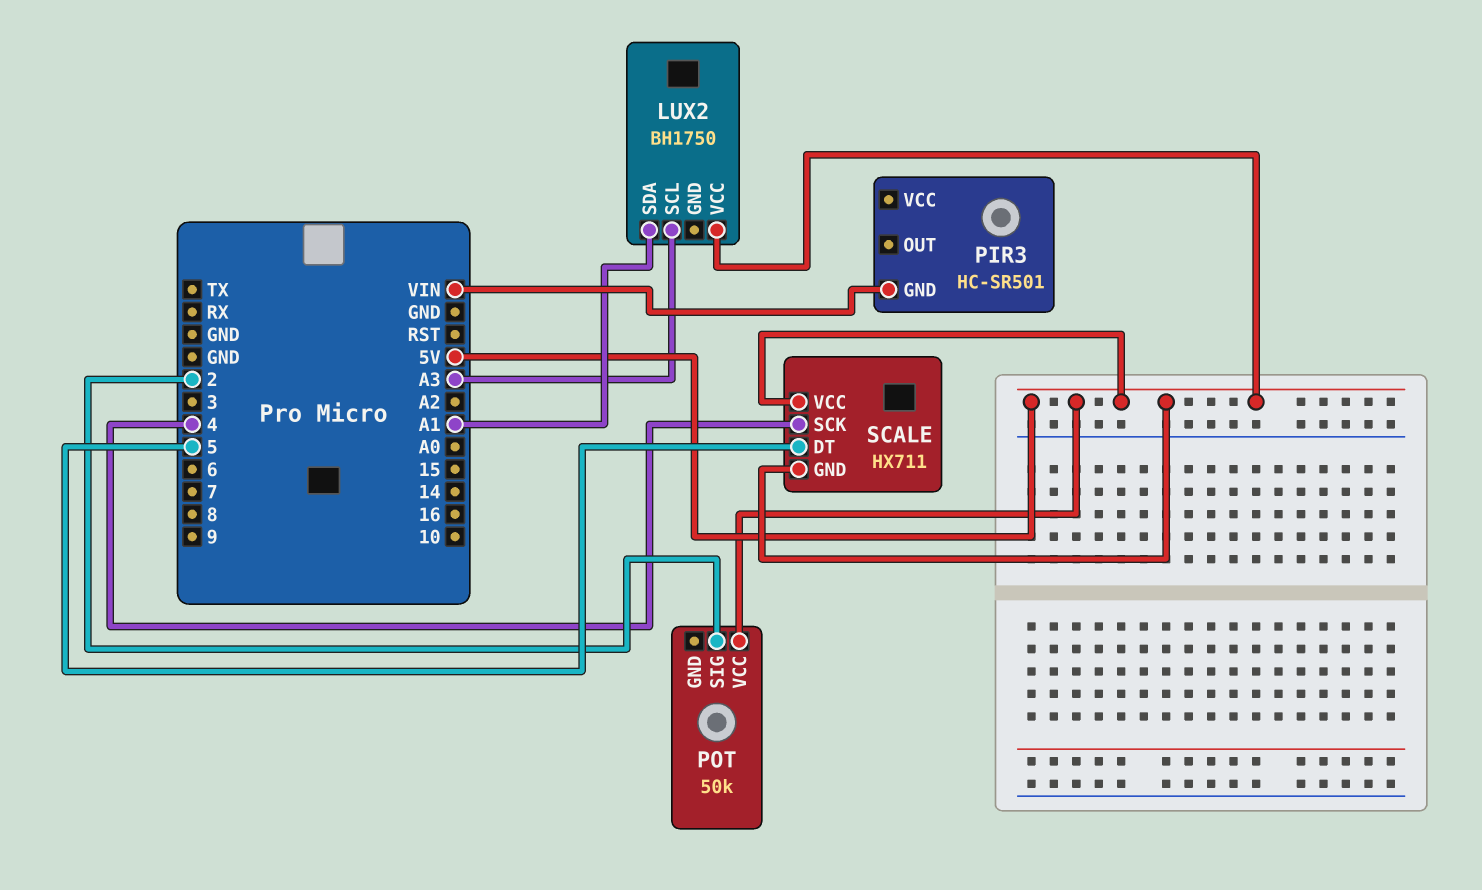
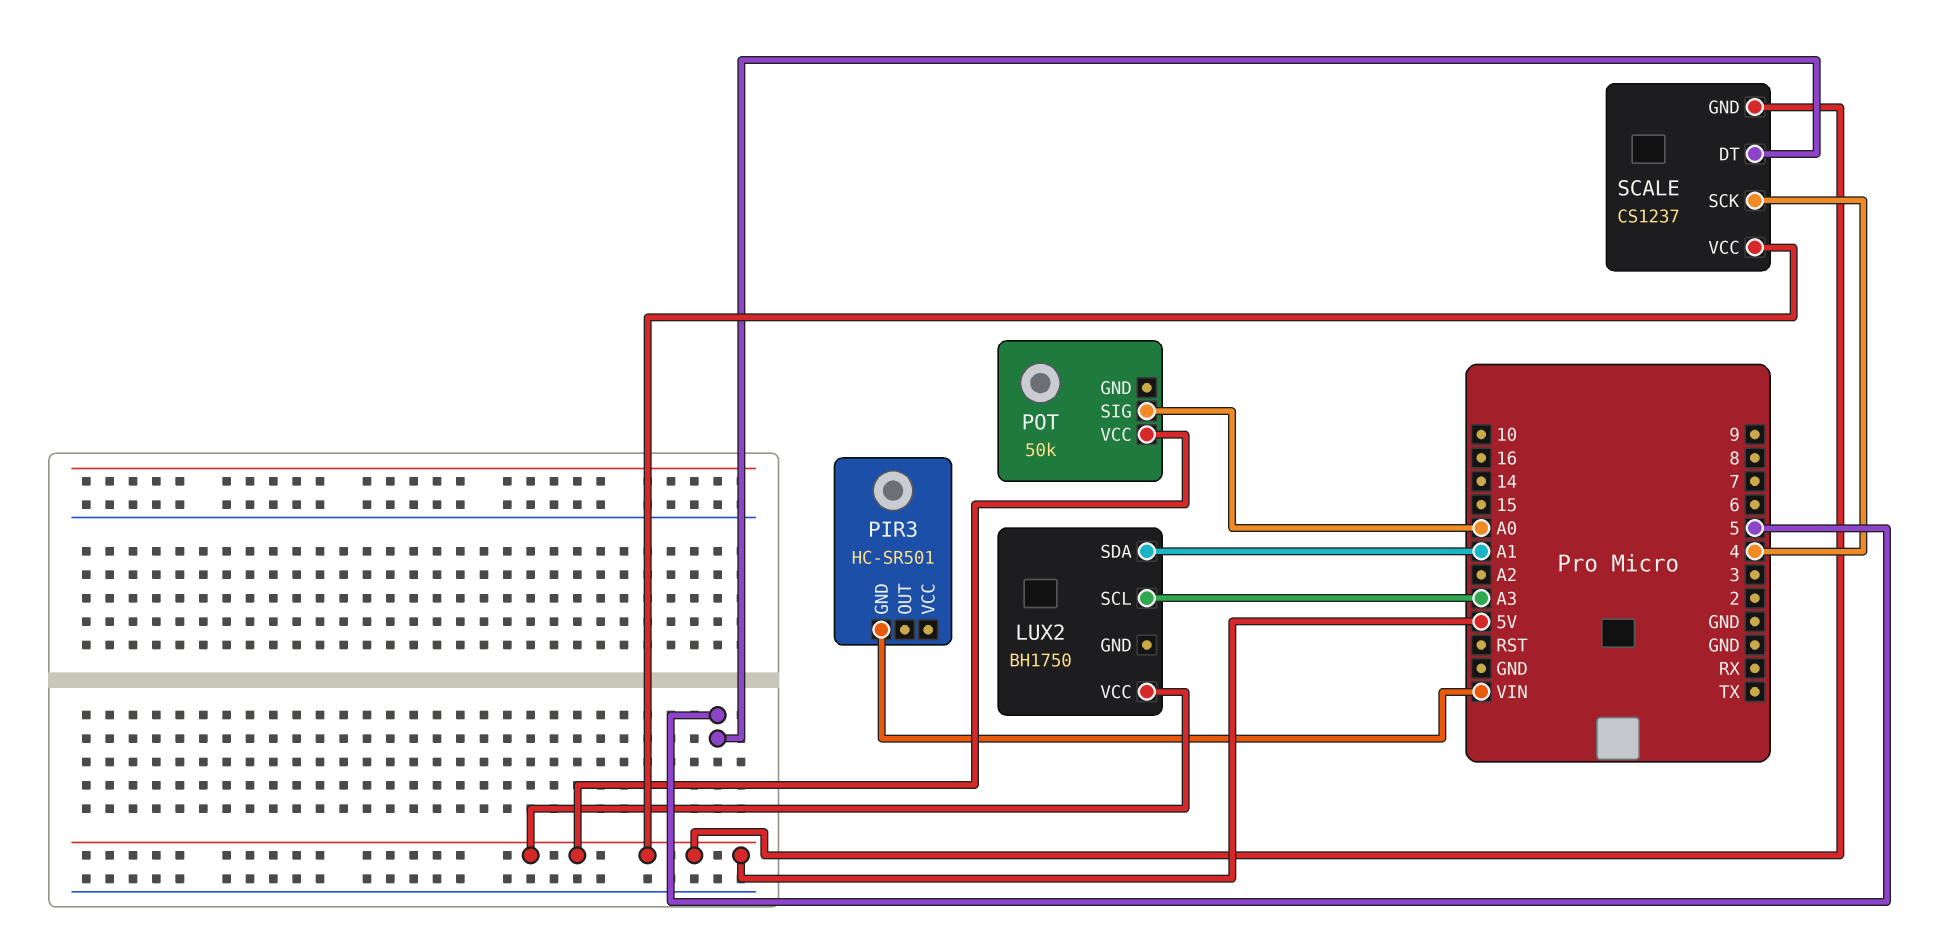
POT pin SIG: 2 -> A0
SCALE: HX711 -> CS1237

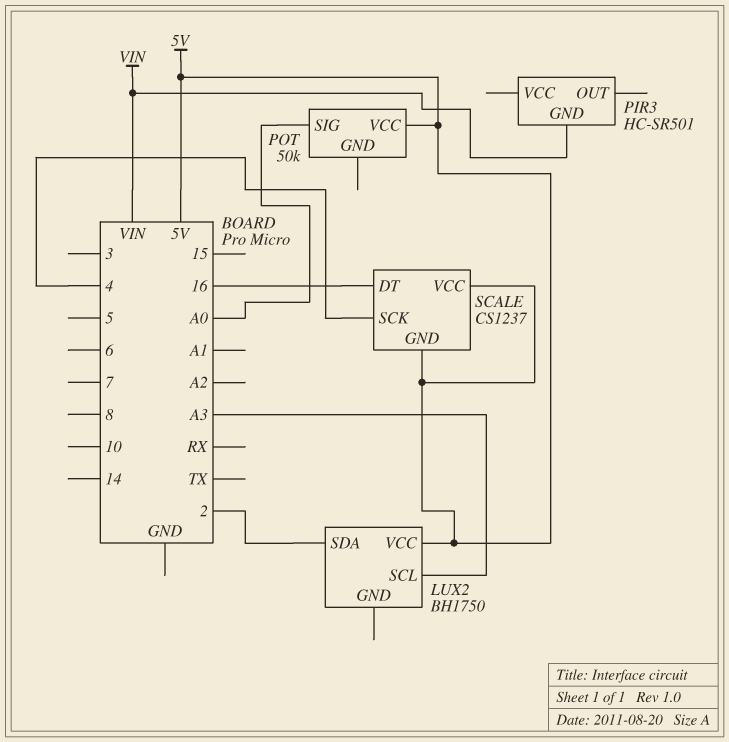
LUX2 pin SDA: A1 -> 2
SCALE pin DT: 5 -> 16

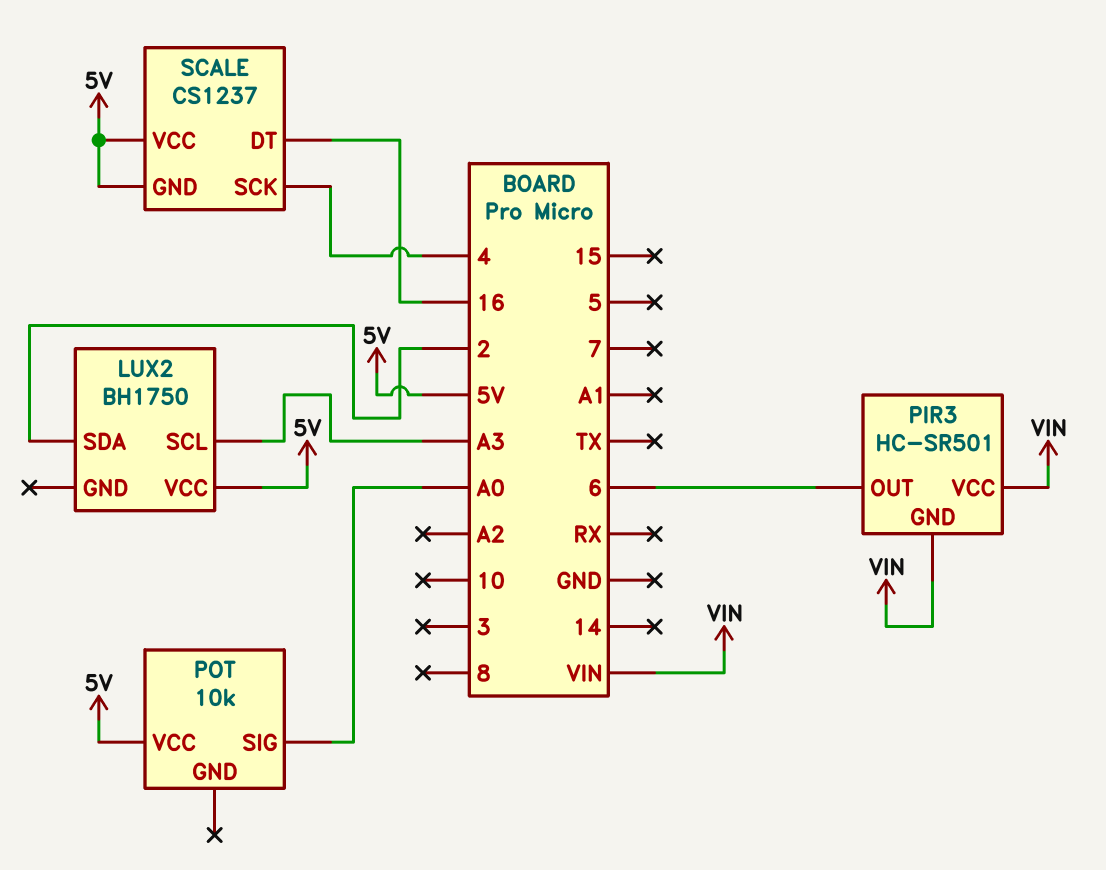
PIR3 pin OUT: none -> 6
PIR3 pin VCC: none -> VIN
POT: 50k -> 10k

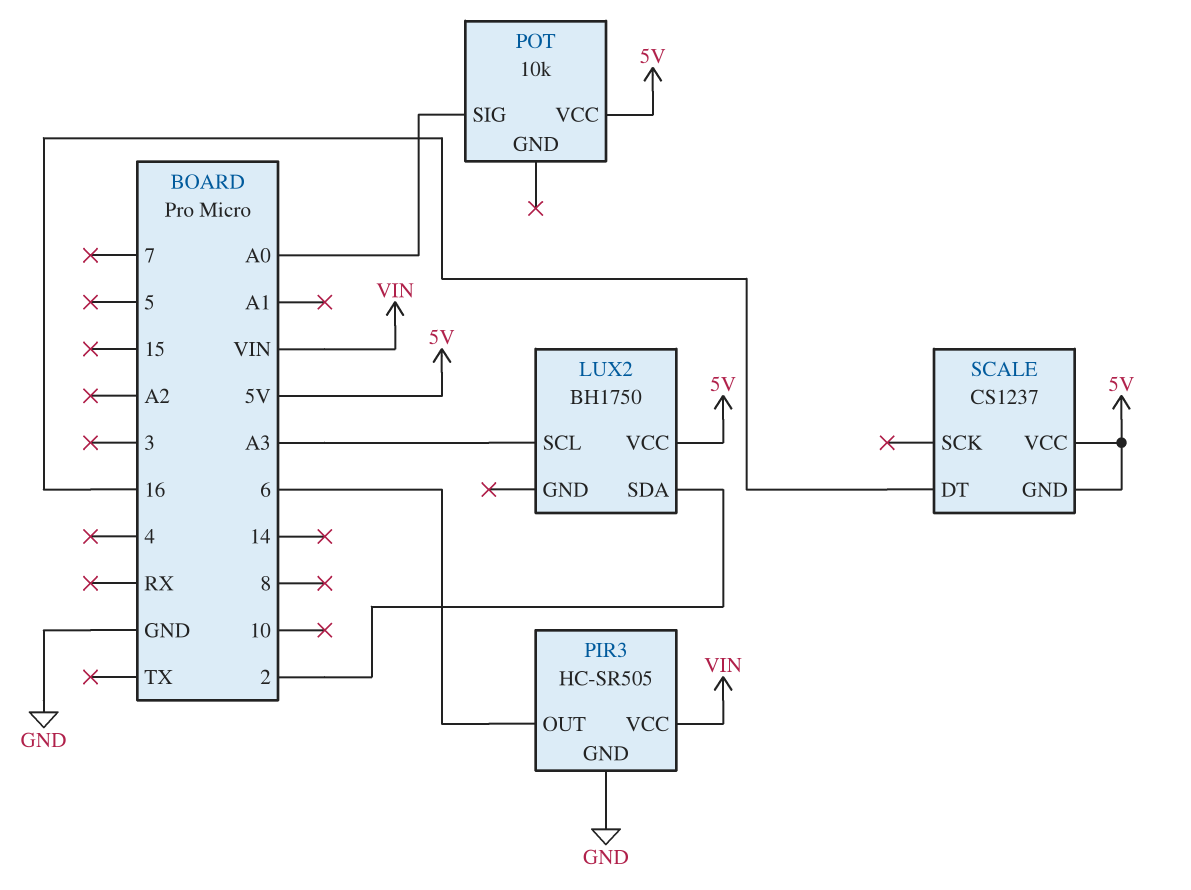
PIR3: HC-SR501 -> HC-SR505
PIR3 pin GND: VIN -> GND
SCALE pin SCK: 4 -> none

